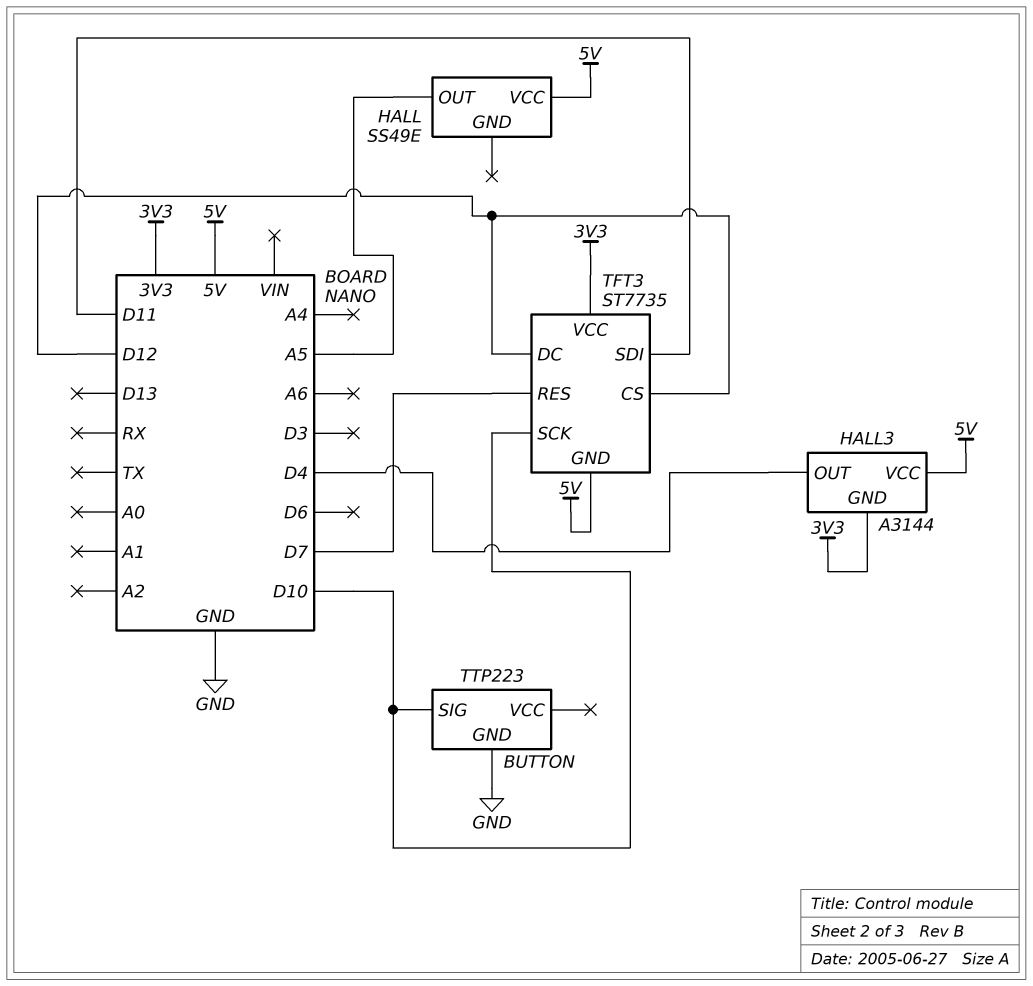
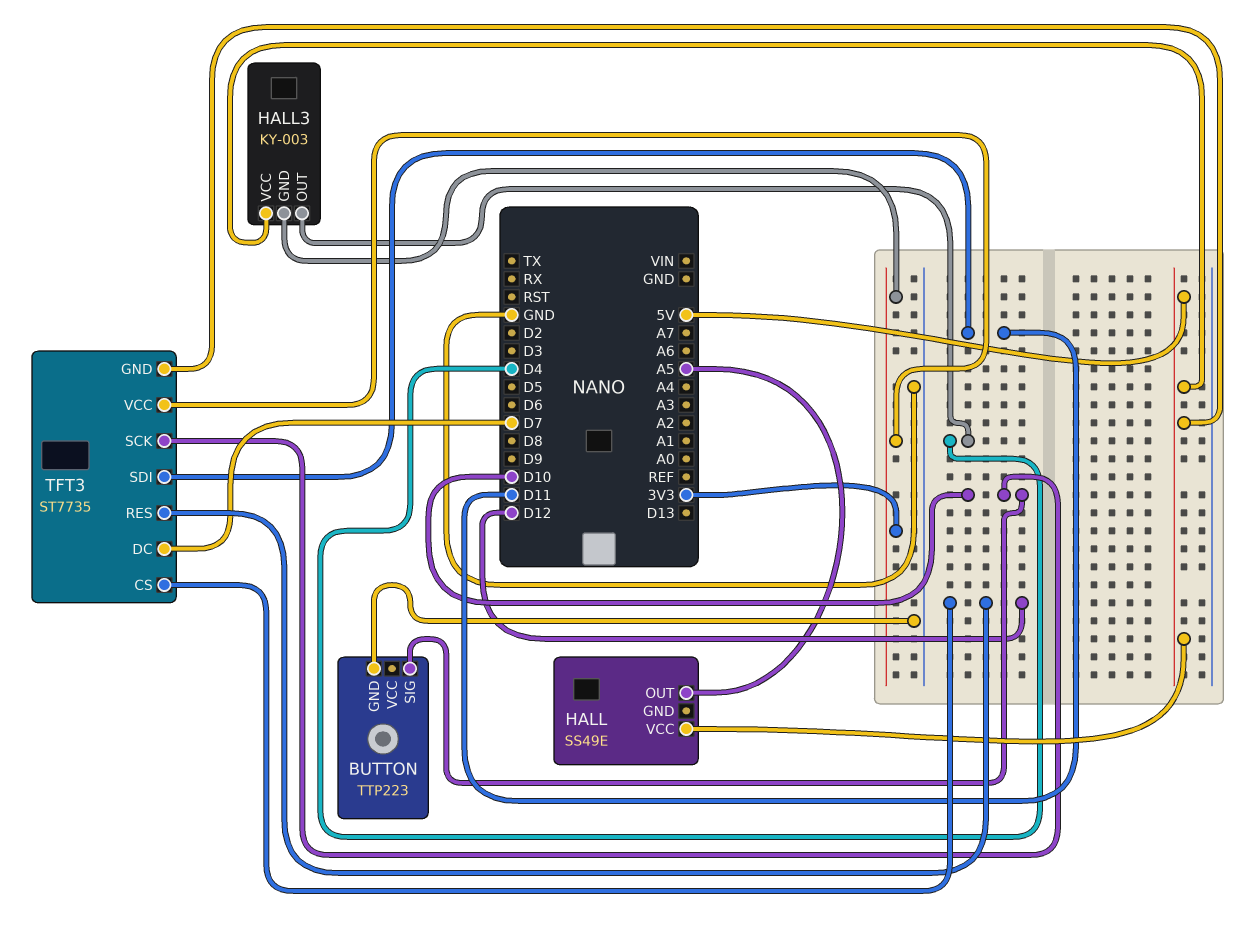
HALL3: A3144 -> KY-003
TFT3 pin DC: D12 -> D7
TFT3 pin RES: D7 -> D12

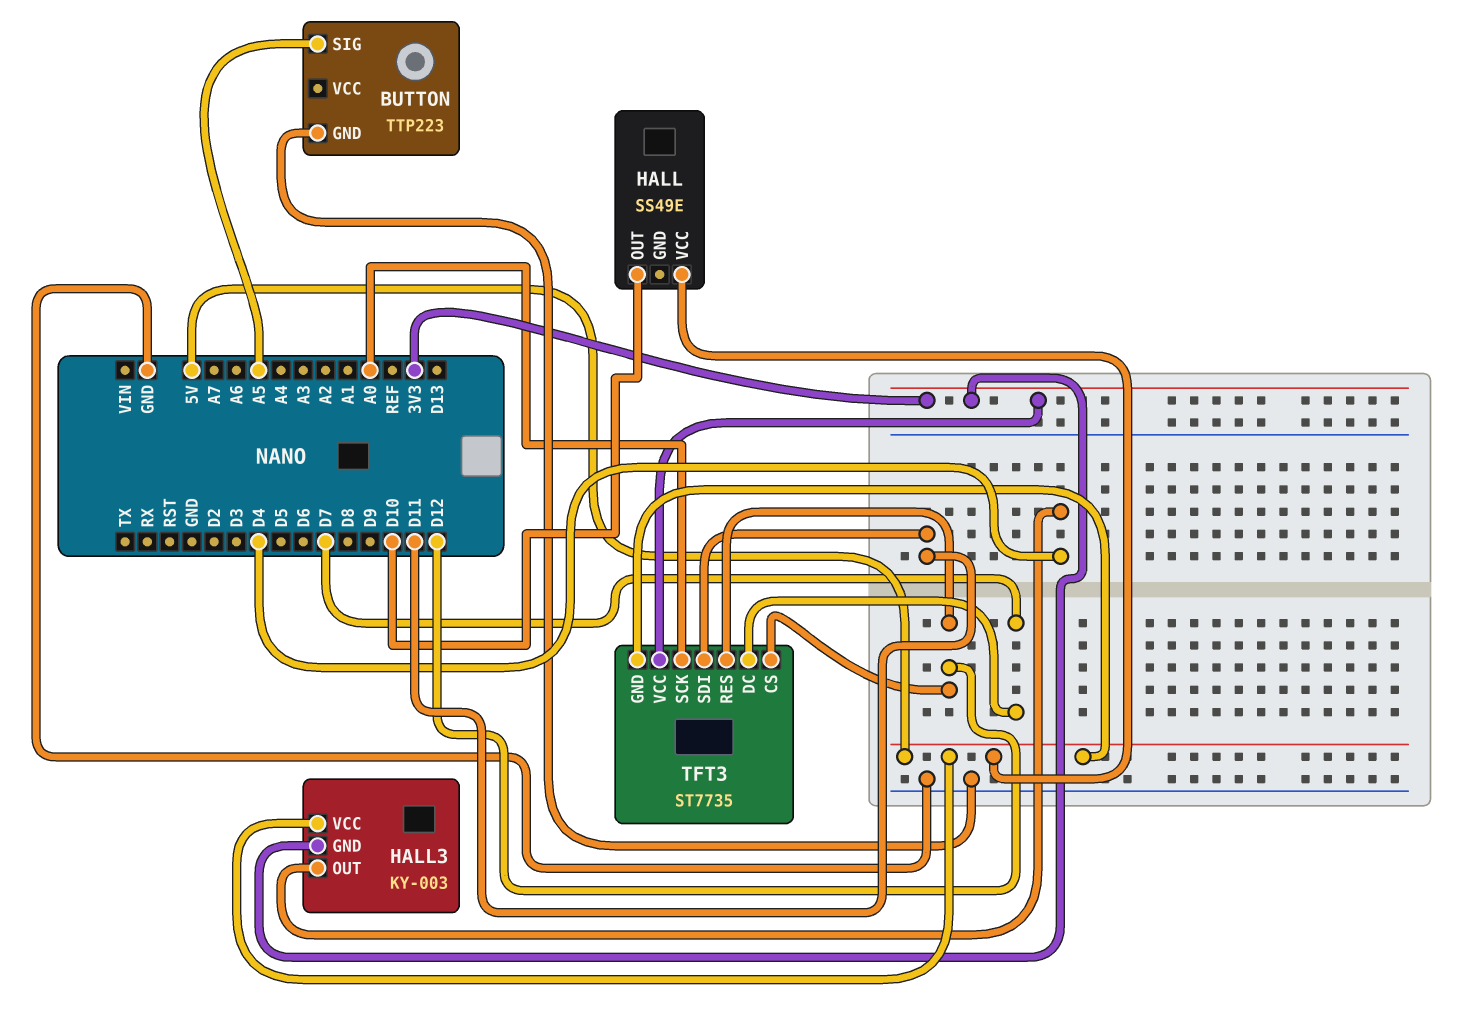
BUTTON pin SIG: D10 -> A5
HALL pin OUT: A5 -> D10
TFT3 pin SCK: D10 -> A0

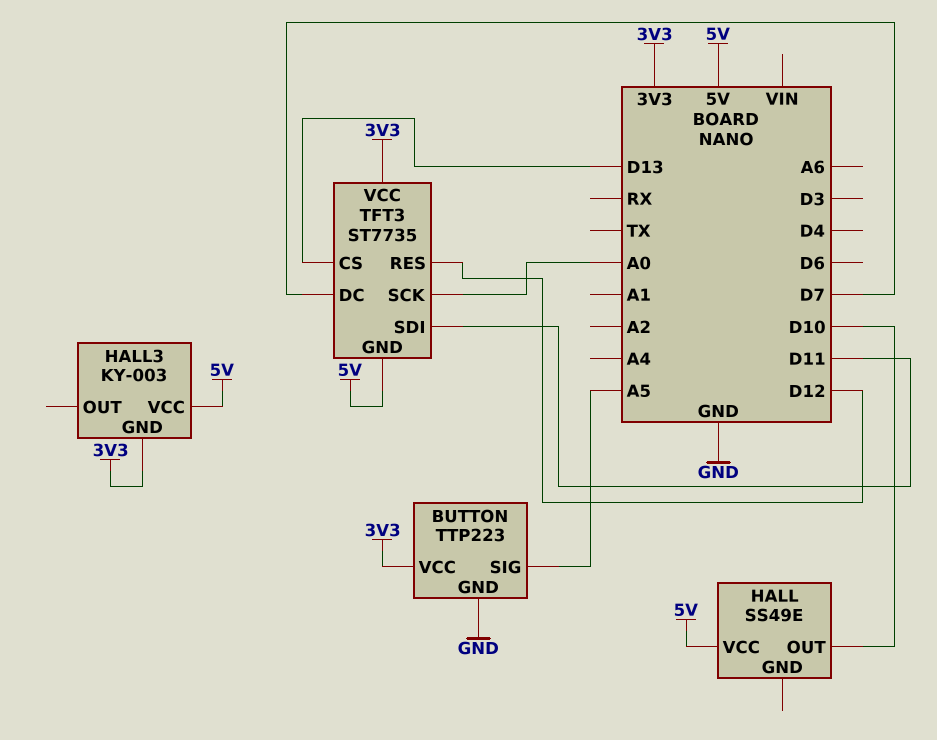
BUTTON pin VCC: none -> 3V3
HALL3 pin OUT: D4 -> none
TFT3 pin CS: D12 -> D13

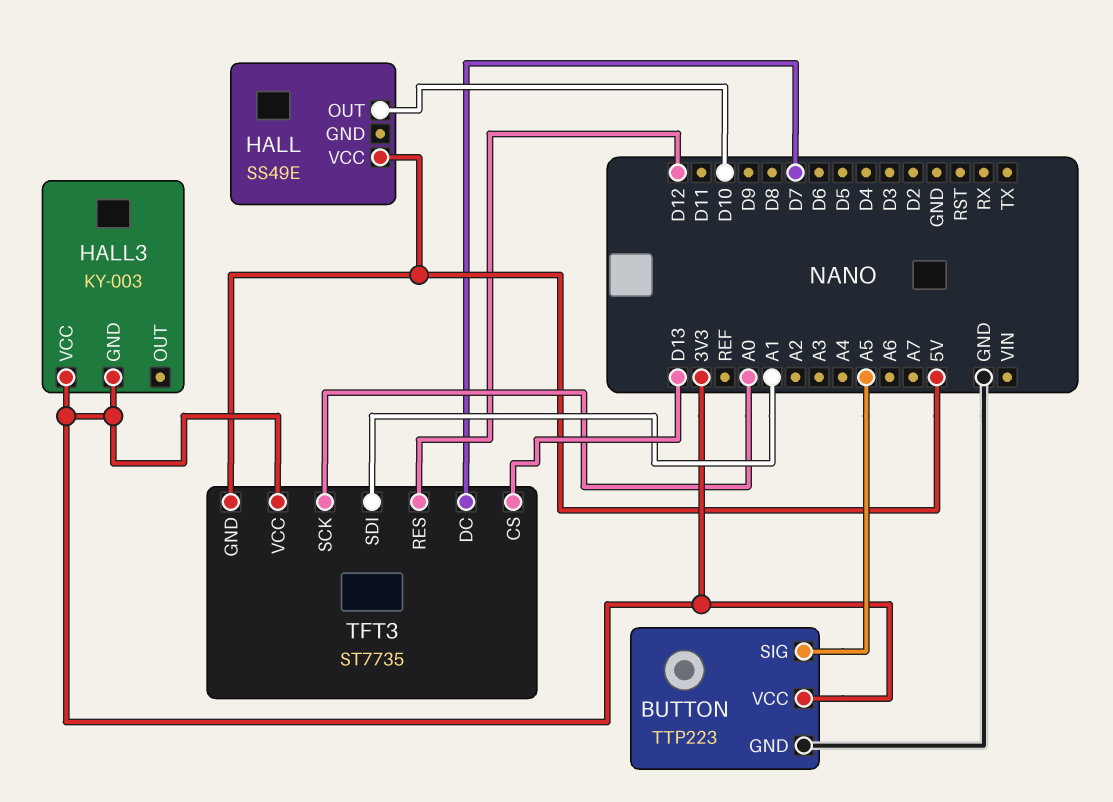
HALL3 pin VCC: 5V -> 3V3
TFT3 pin SDI: D11 -> A1

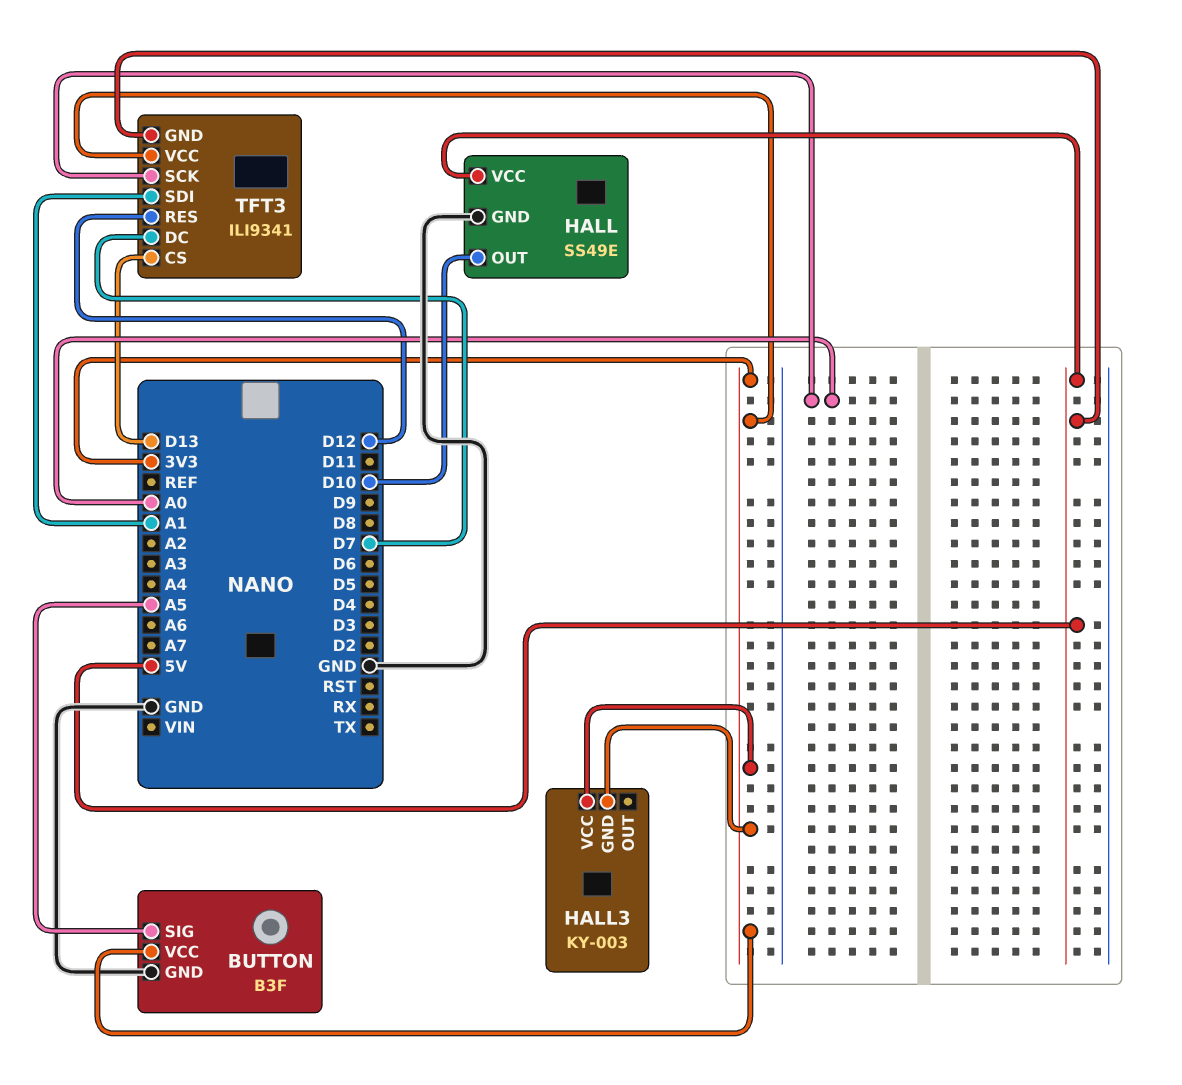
BUTTON: TTP223 -> B3F
HALL pin GND: none -> GND
TFT3: ST7735 -> ILI9341

